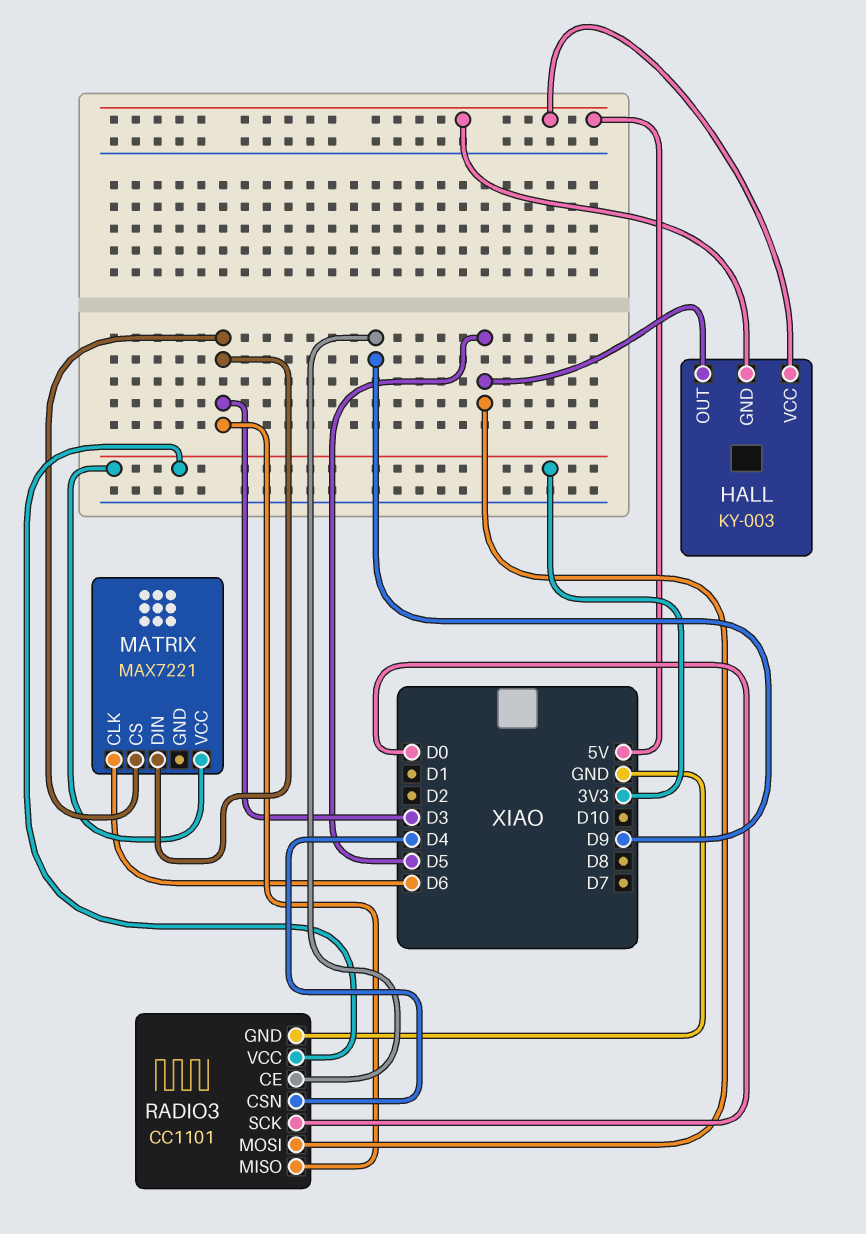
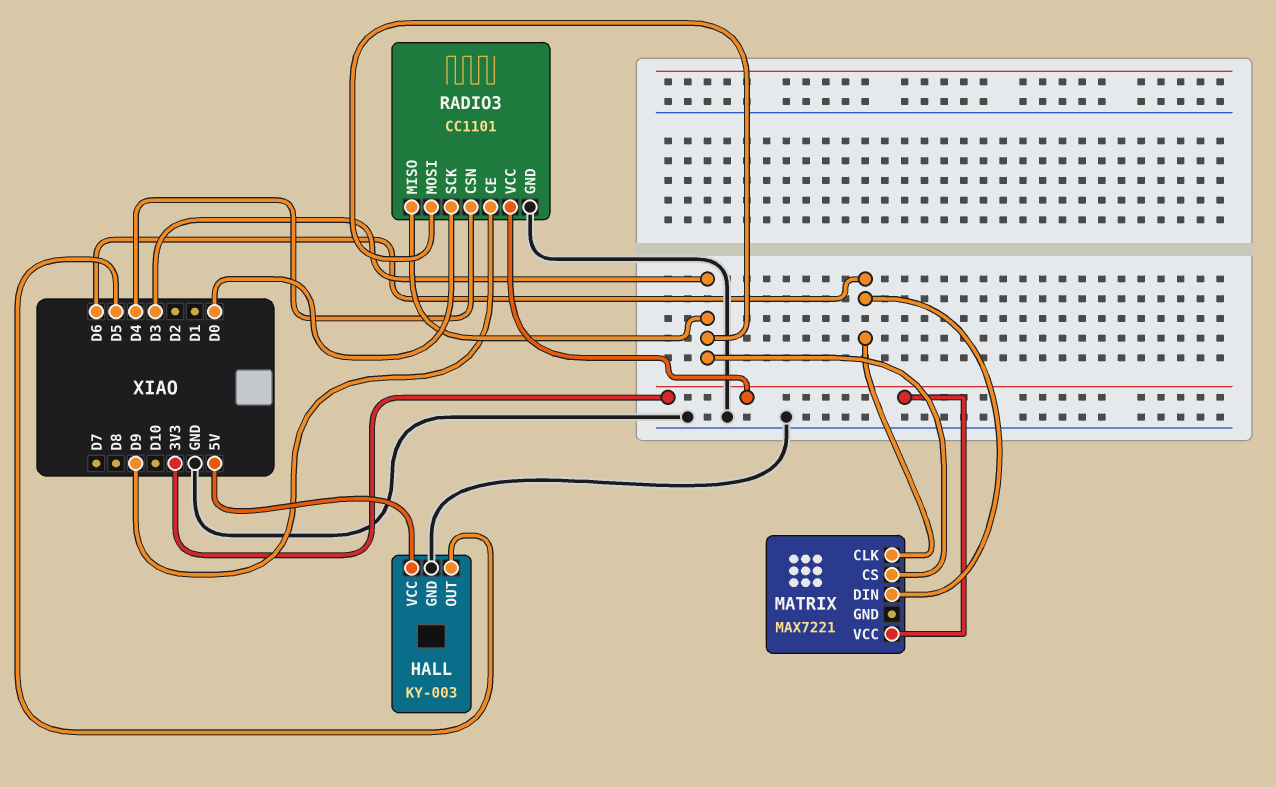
HALL pin GND: 5V -> GND
MATRIX pin DIN: D3 -> D6
RADIO3 pin MOSI: D5 -> D3

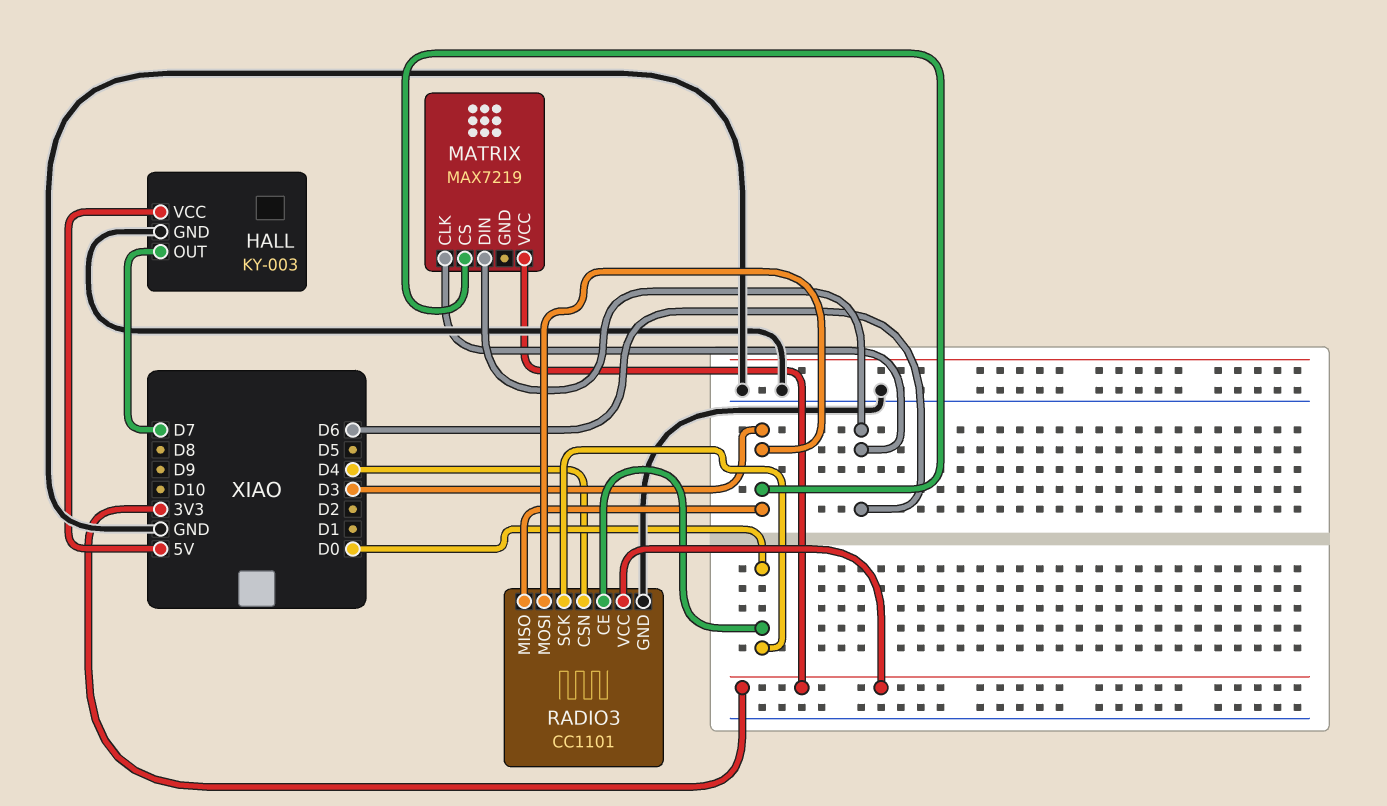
HALL pin OUT: D5 -> D7
MATRIX: MAX7221 -> MAX7219
RADIO3 pin CE: D9 -> D0

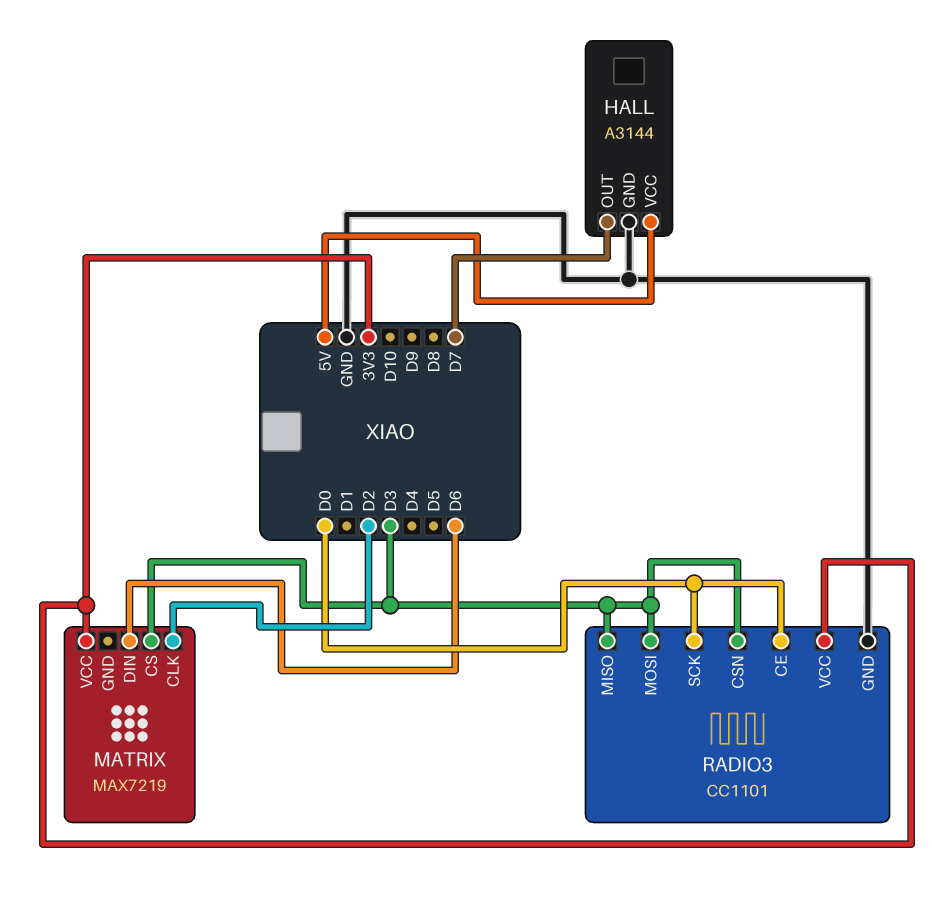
HALL: KY-003 -> A3144
MATRIX pin CLK: D6 -> D2
RADIO3 pin CSN: D4 -> D3

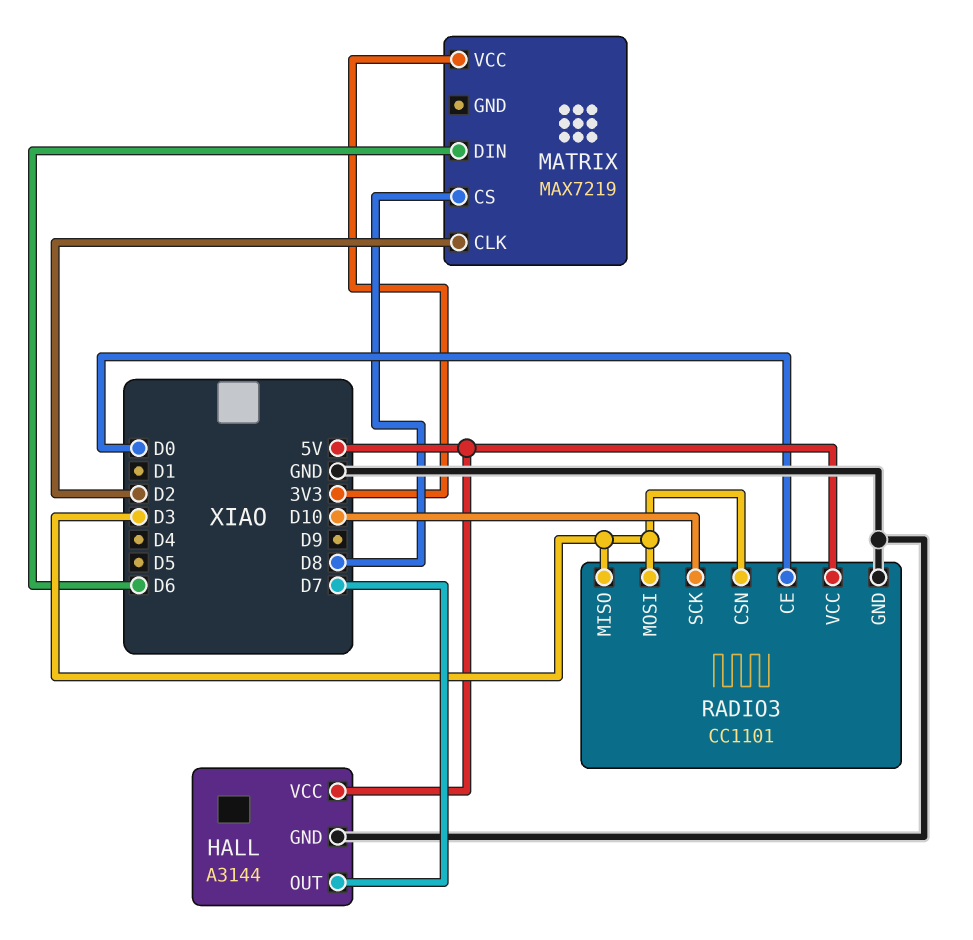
MATRIX pin CS: D3 -> D8
RADIO3 pin SCK: D0 -> D10
RADIO3 pin VCC: 3V3 -> 5V

